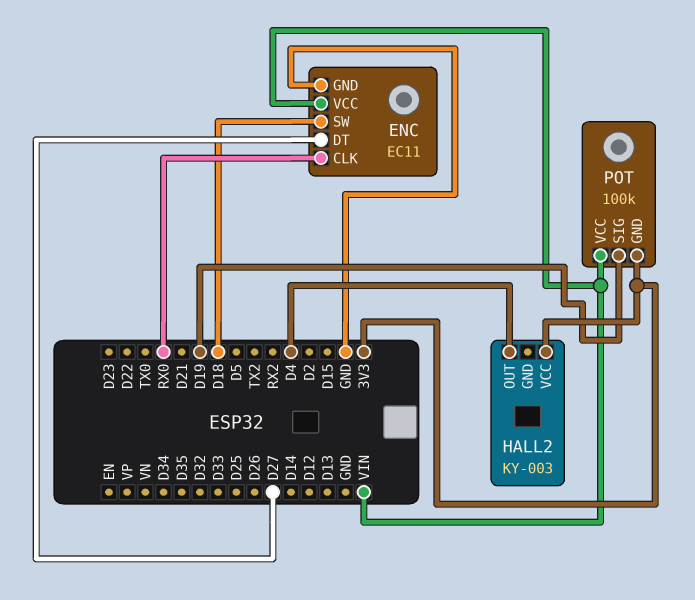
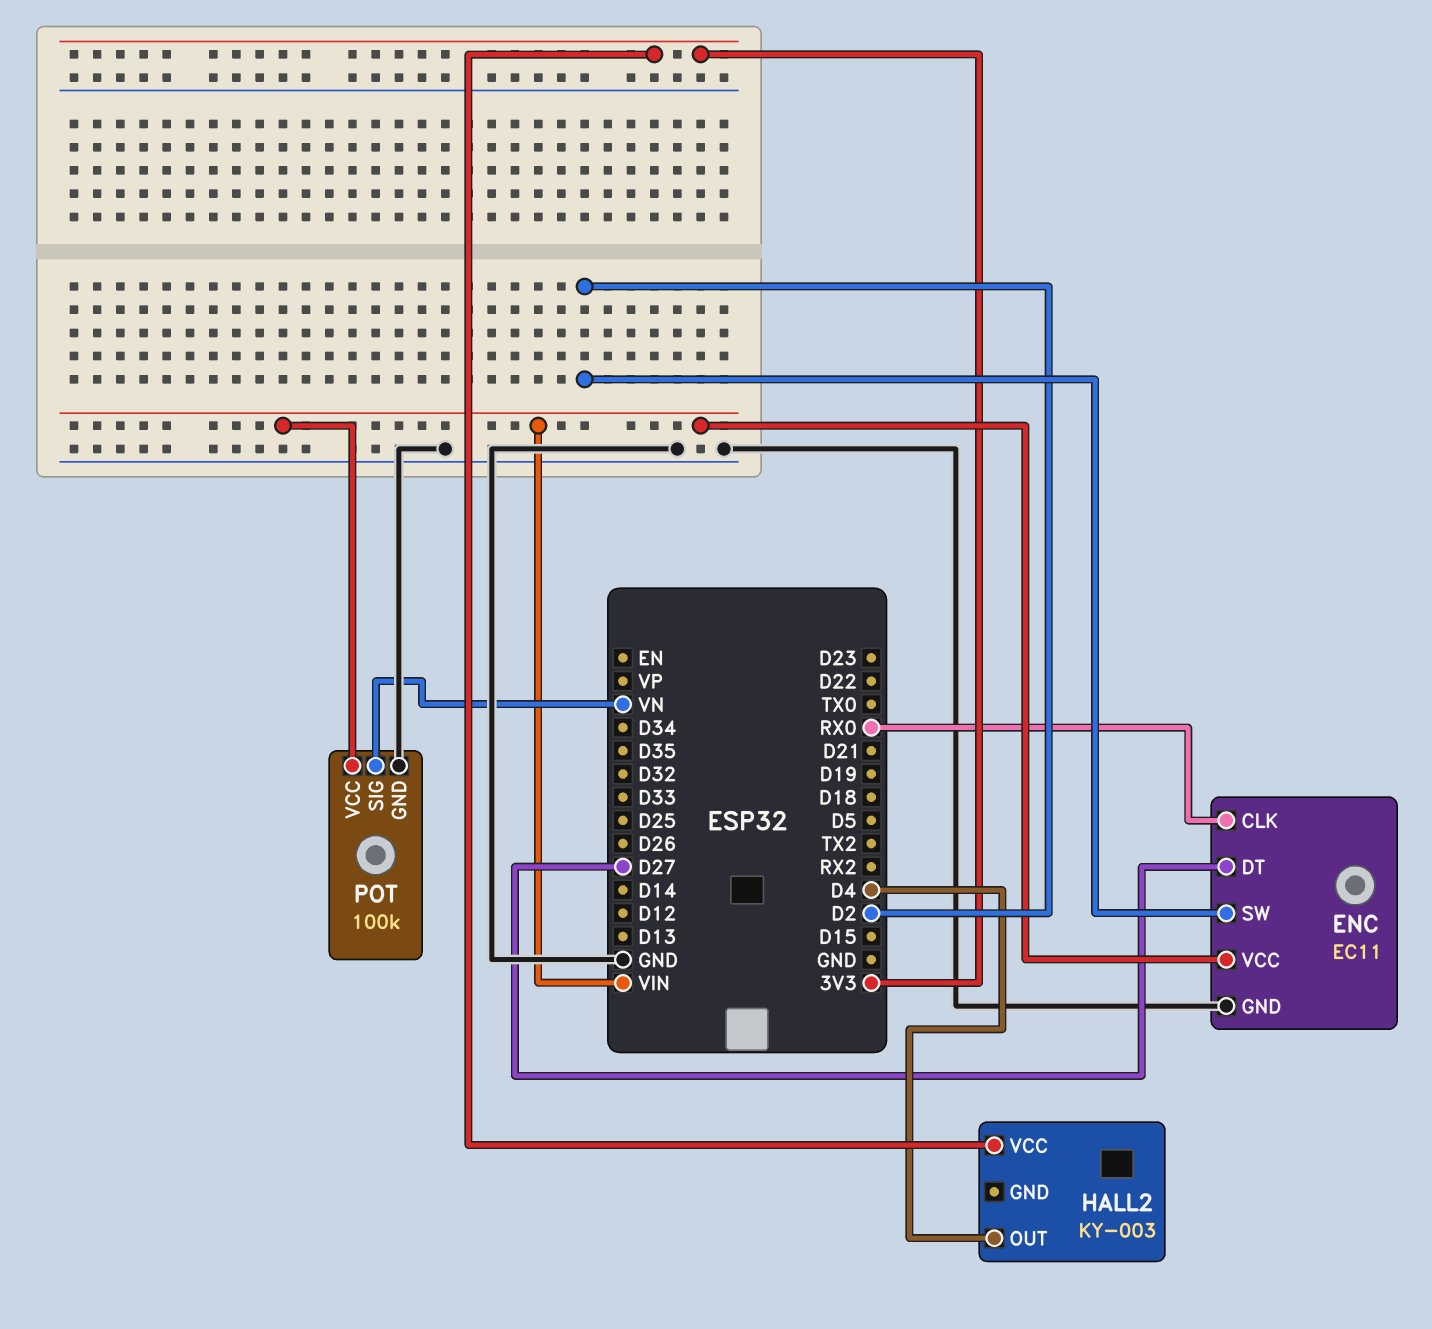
ENC pin SW: D18 -> D2
POT pin GND: 3V3 -> GND
POT pin SIG: D19 -> VN

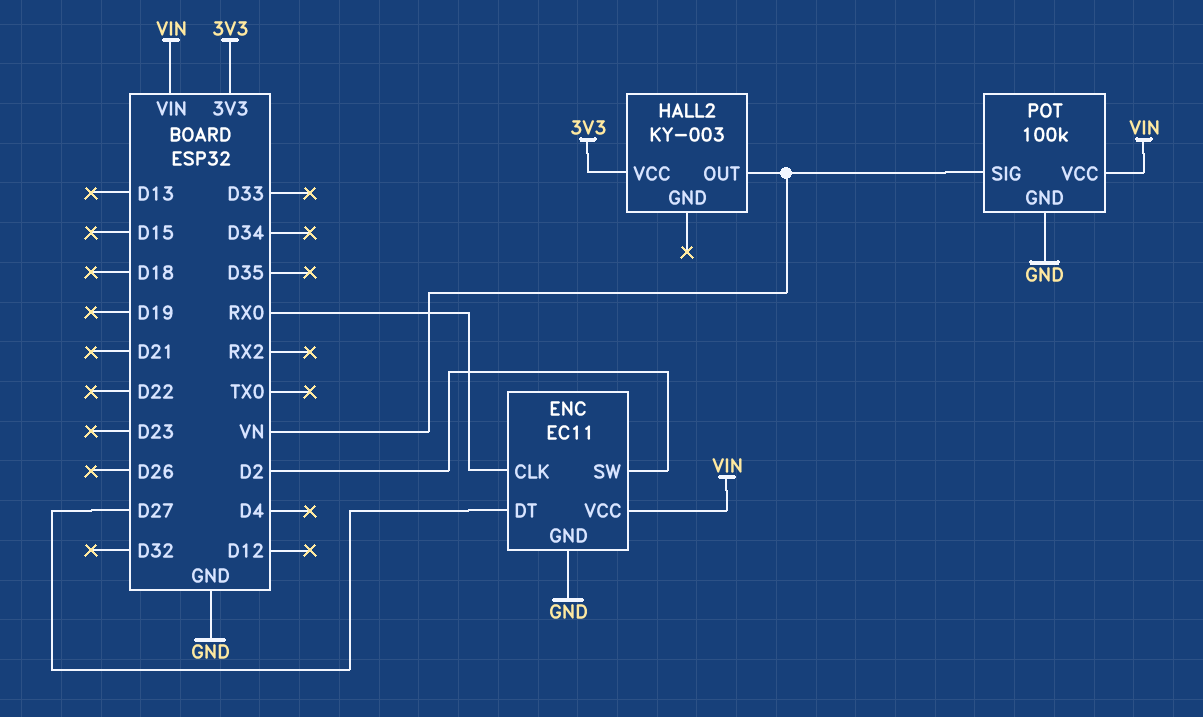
HALL2 pin OUT: D4 -> VN

